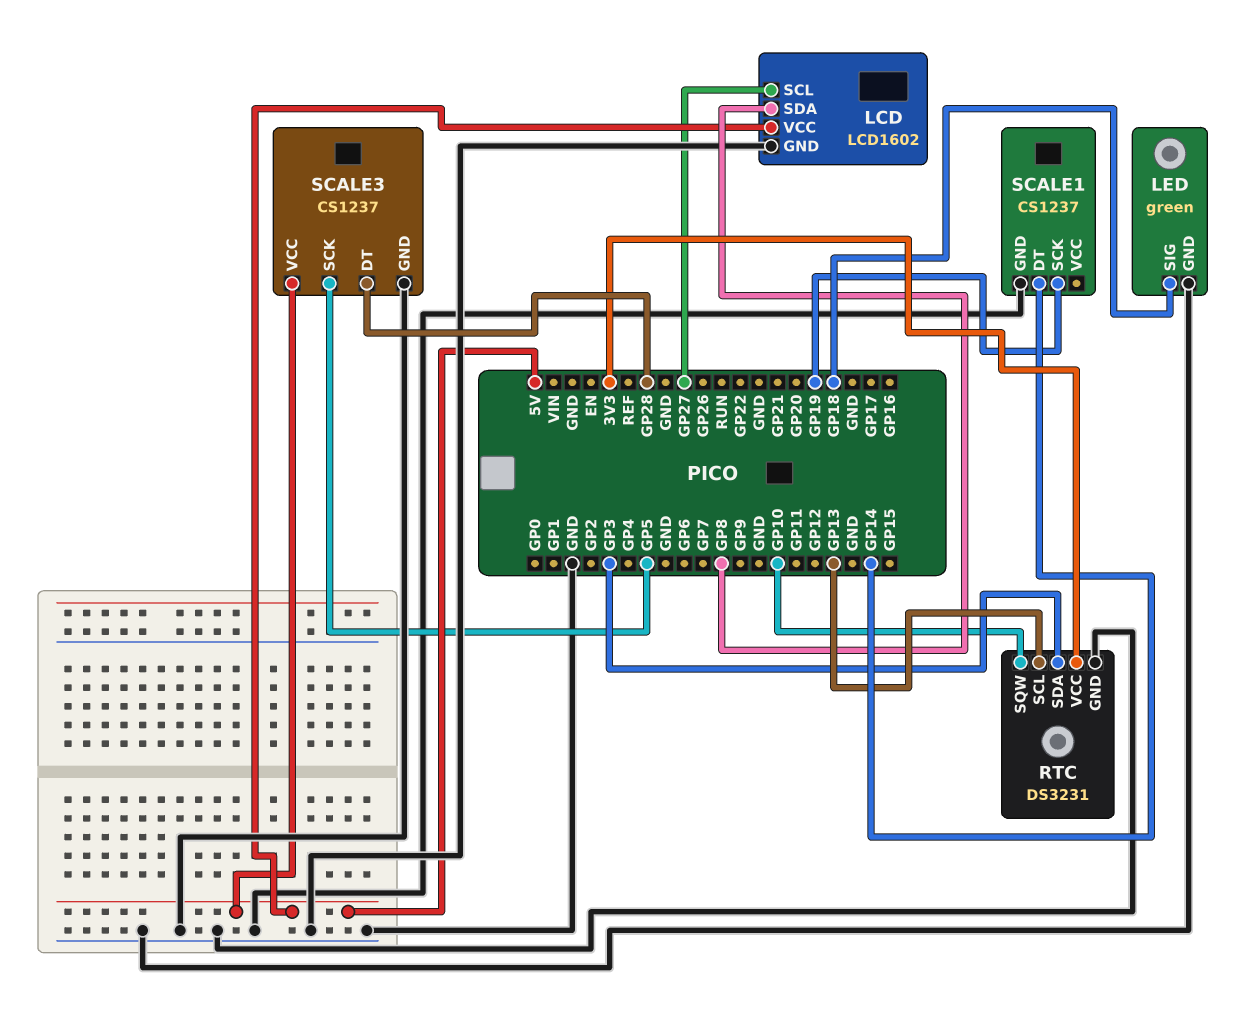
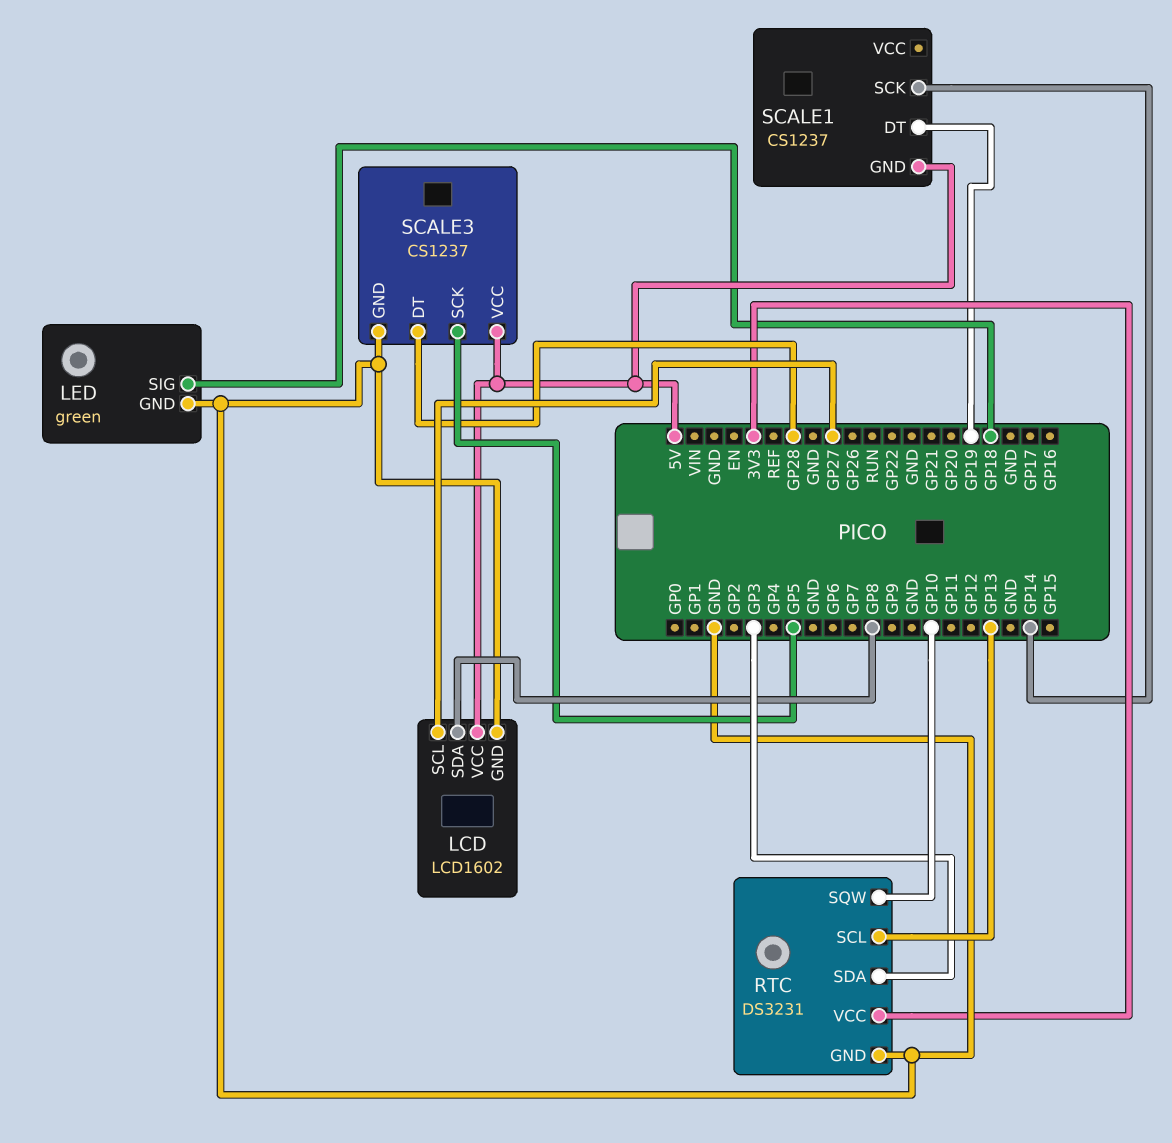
SCALE1 pin DT: GP14 -> GP19
SCALE1 pin GND: GND -> 5V
SCALE1 pin SCK: GP19 -> GP14

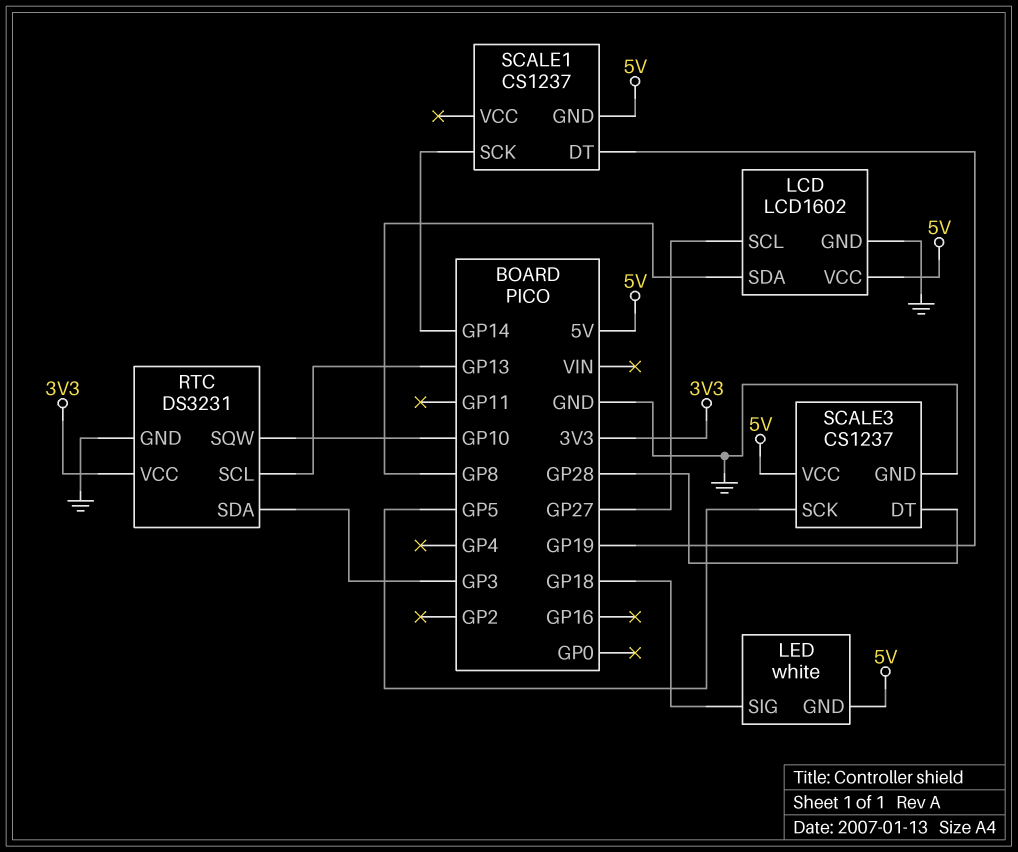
LED: green -> white
LED pin GND: GND -> 5V

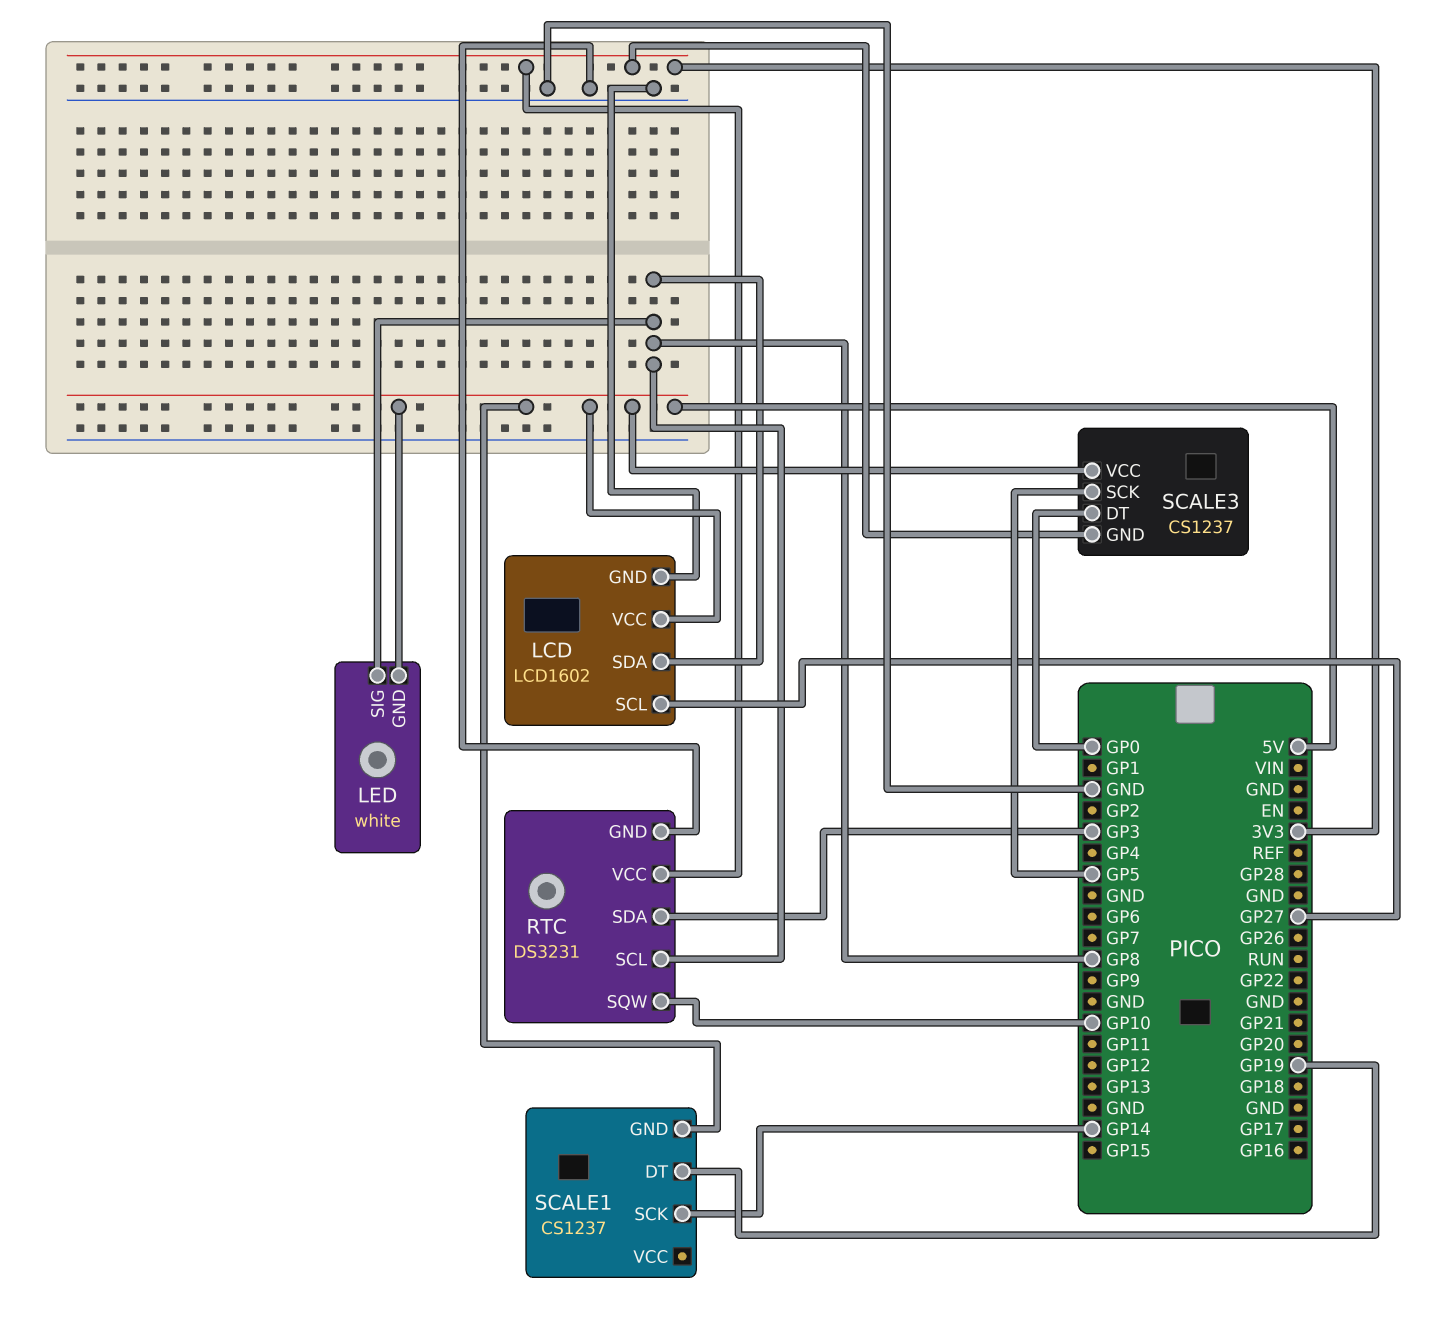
LED pin SIG: GP18 -> GP8
RTC pin SCL: GP13 -> GP8
SCALE3 pin DT: GP28 -> GP0
SCALE3 pin GND: GND -> 3V3

